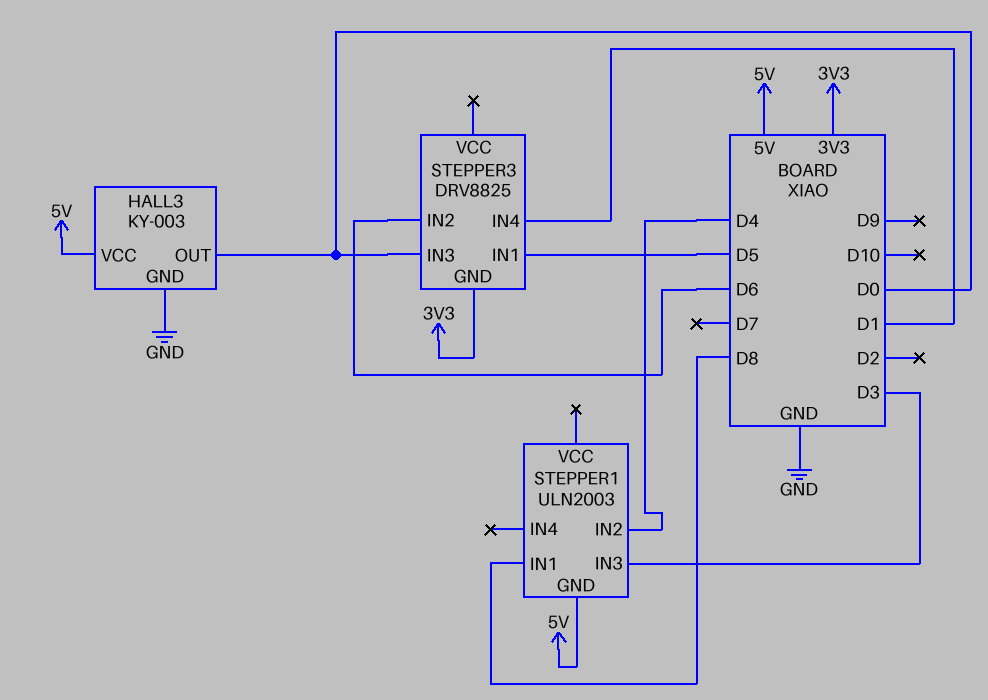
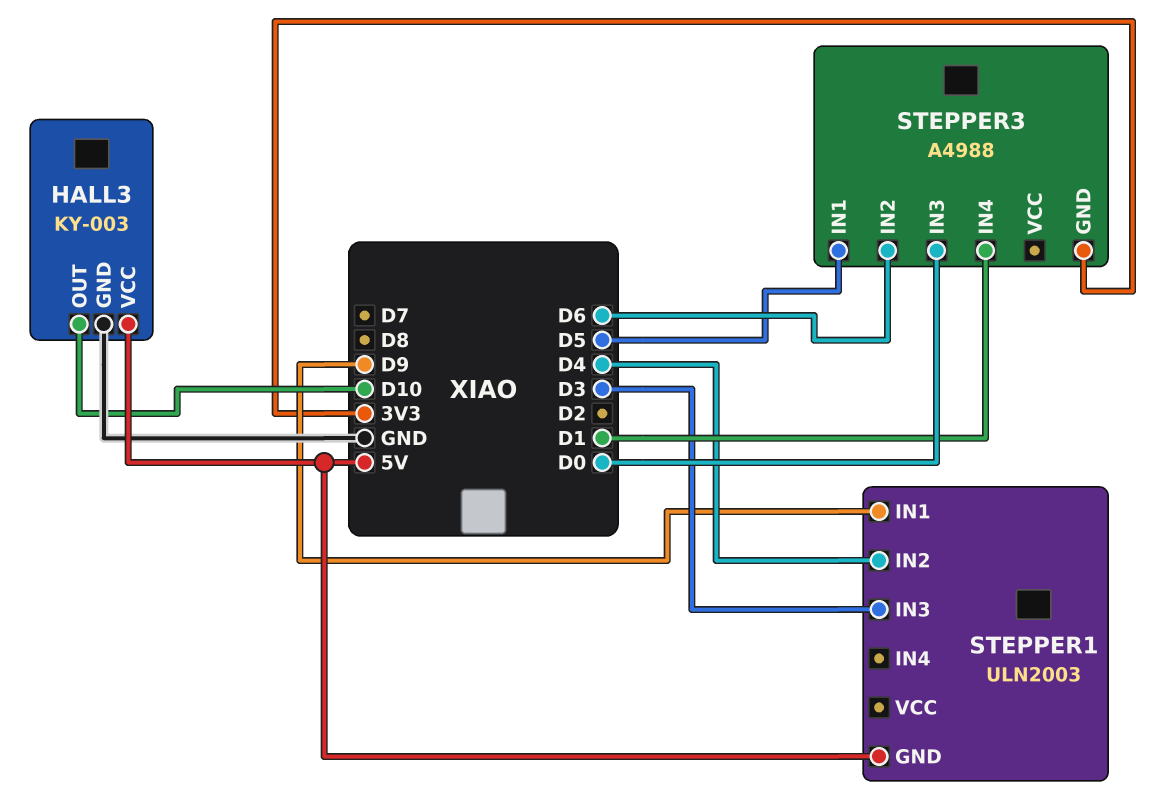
HALL3 pin OUT: D0 -> D10
STEPPER1 pin IN1: D8 -> D9
STEPPER3: DRV8825 -> A4988

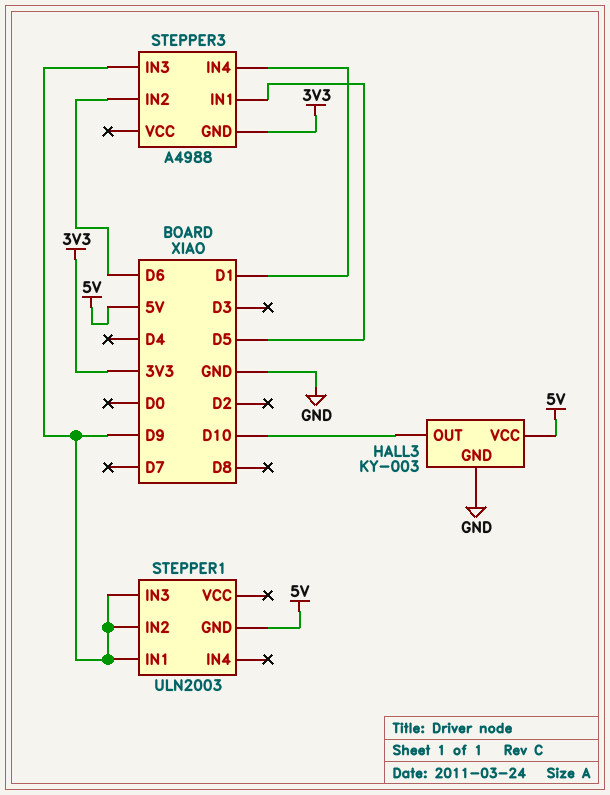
STEPPER1 pin IN2: D4 -> D9
STEPPER1 pin IN3: D3 -> D9
STEPPER3 pin IN3: D0 -> D9

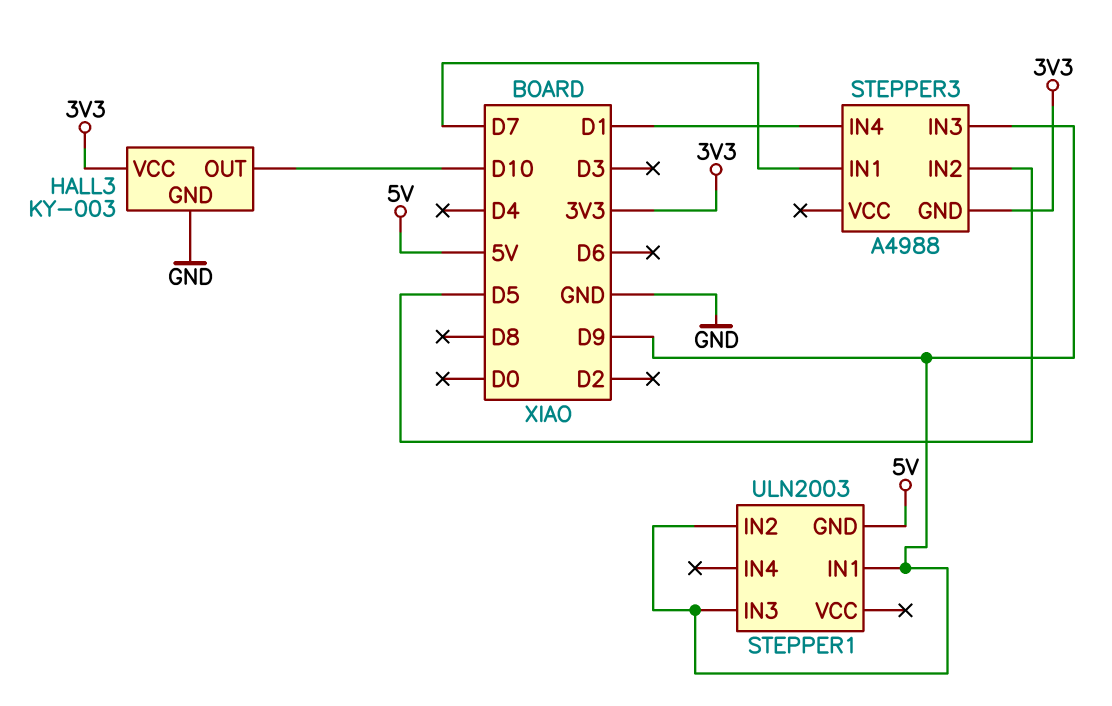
HALL3 pin VCC: 5V -> 3V3
STEPPER3 pin IN1: D5 -> D7
STEPPER3 pin IN2: D6 -> D5

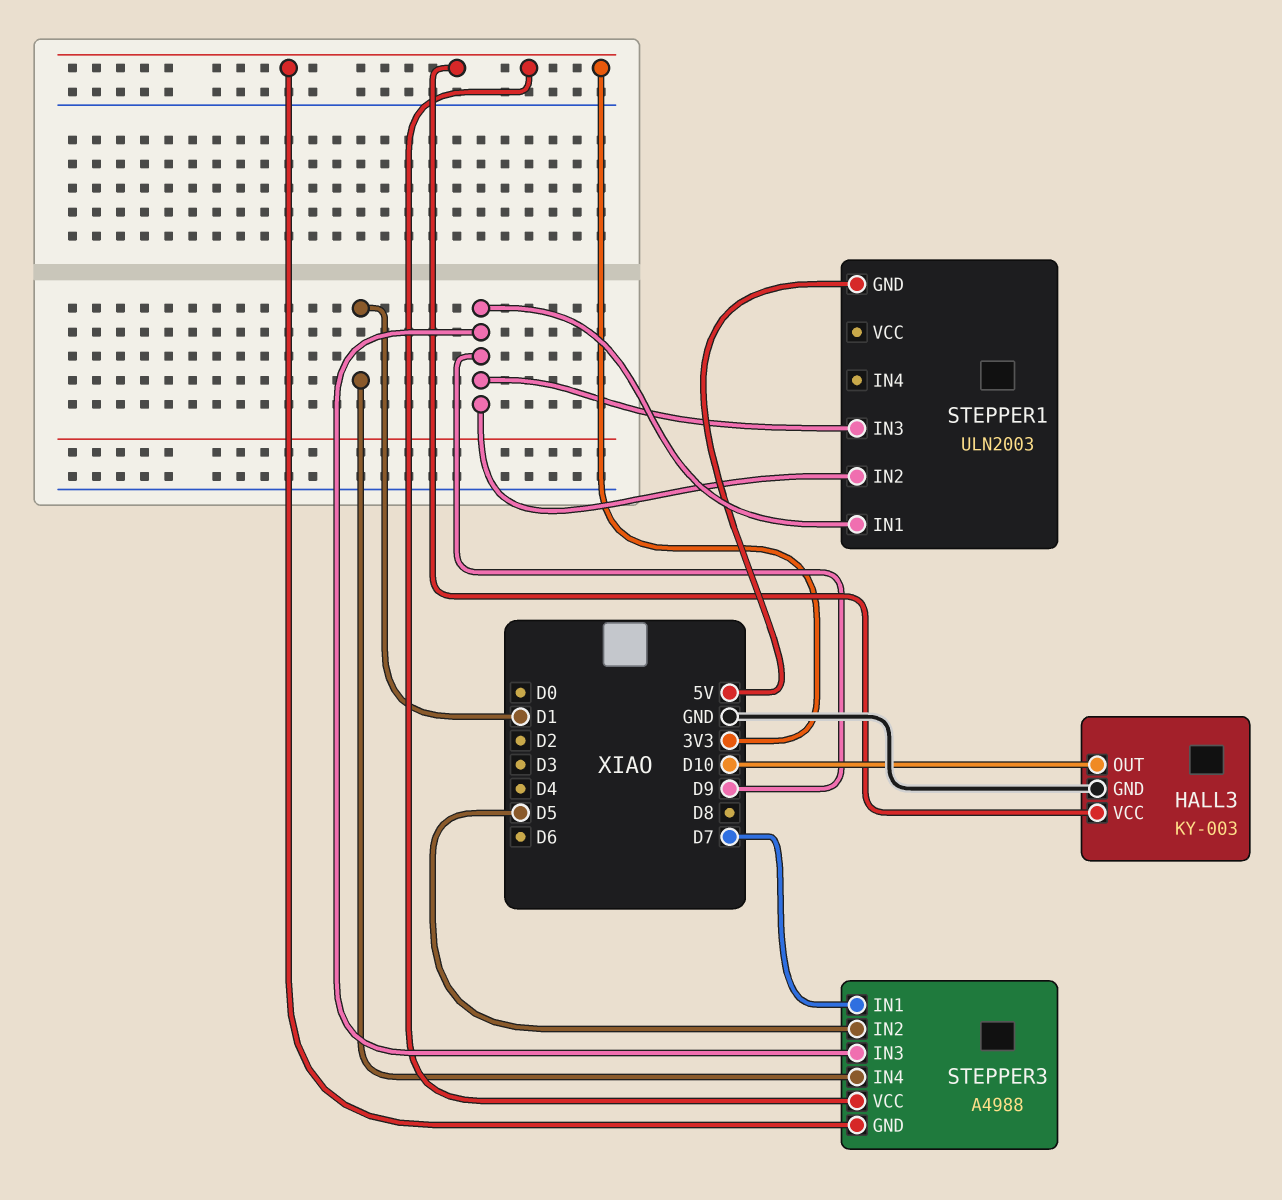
STEPPER3 pin VCC: none -> 3V3

